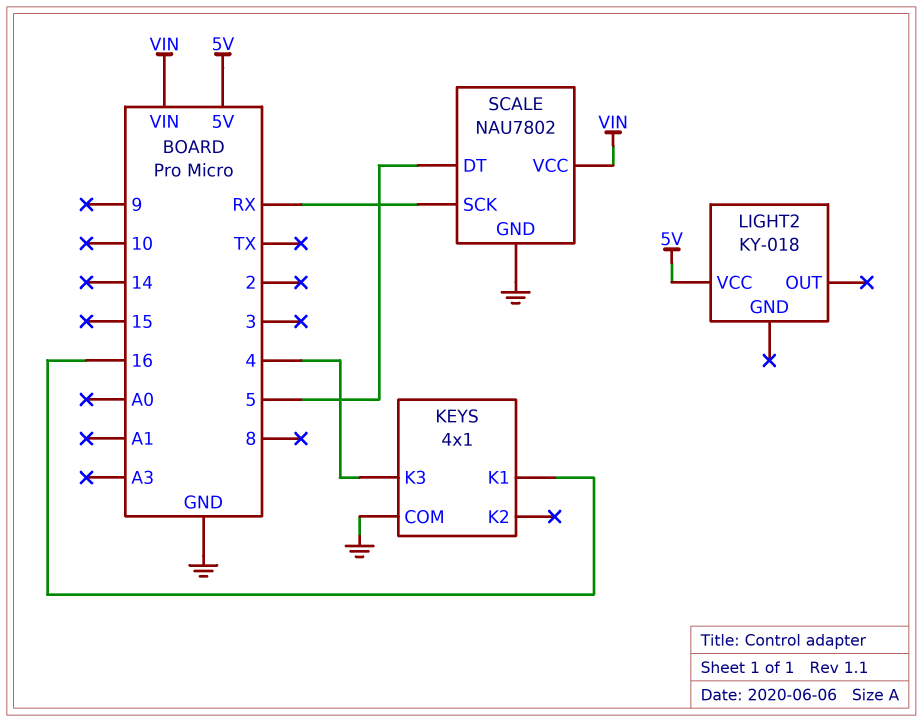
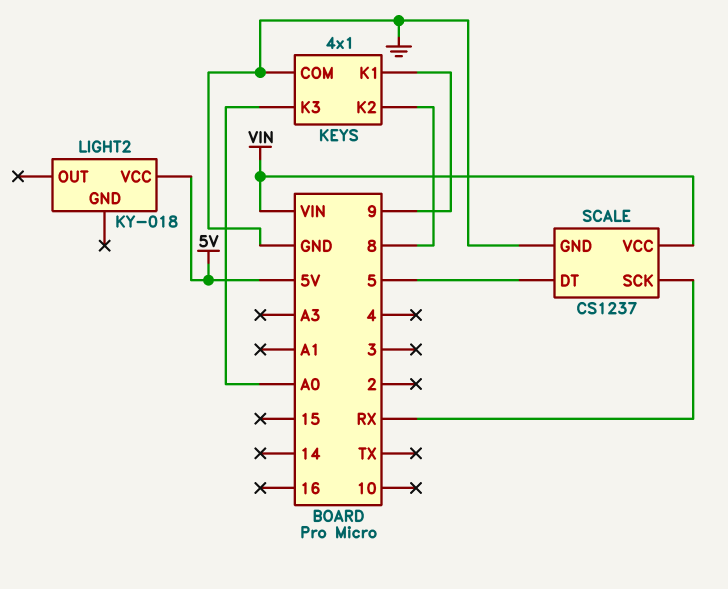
KEYS pin K1: 16 -> 9
KEYS pin K2: none -> 8
KEYS pin K3: 4 -> A0
SCALE: NAU7802 -> CS1237

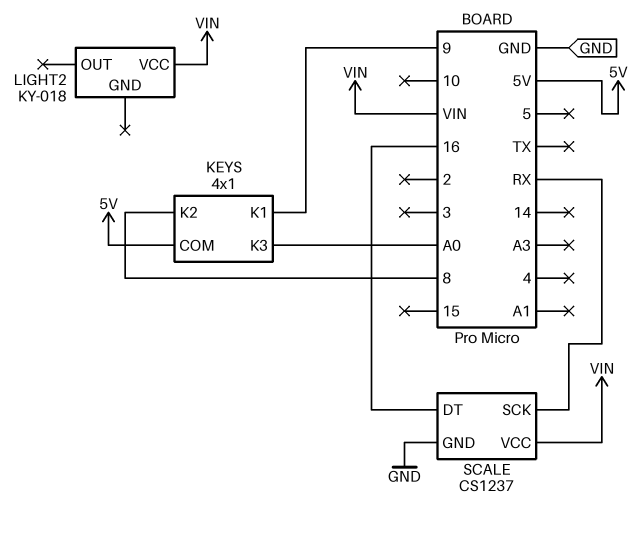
KEYS pin COM: GND -> 5V
LIGHT2 pin VCC: 5V -> VIN
SCALE pin DT: 5 -> 16

